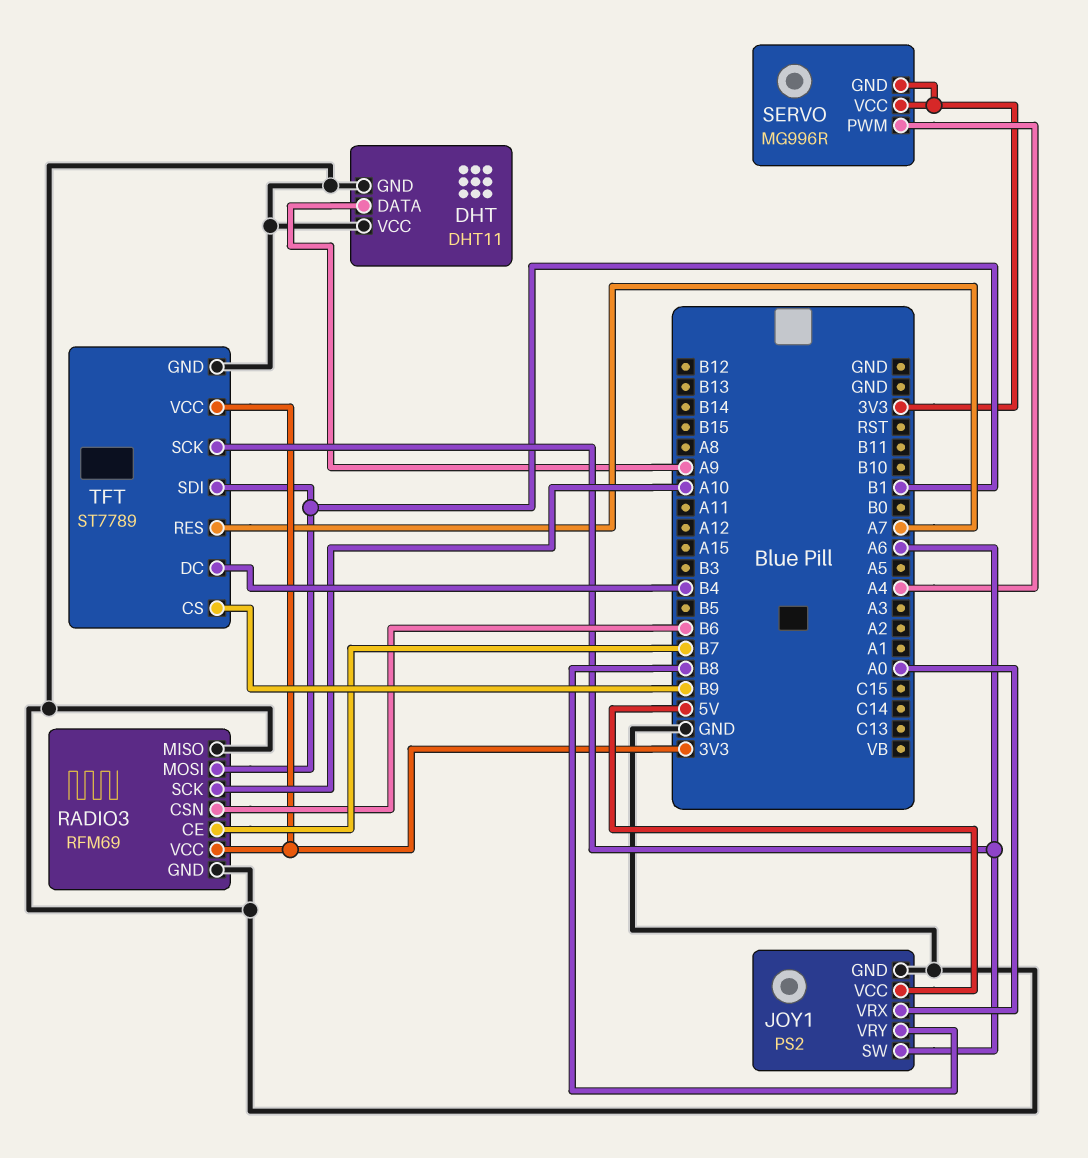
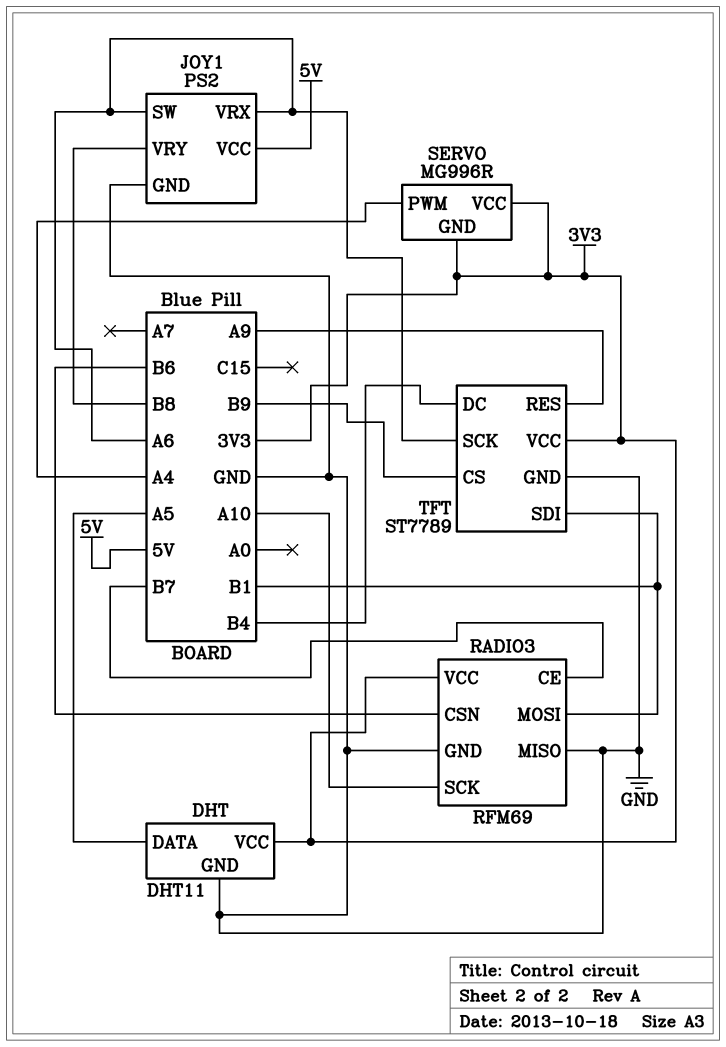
DHT pin DATA: A9 -> A5
DHT pin VCC: GND -> 3V3
JOY1 pin VRX: A0 -> A6
TFT pin RES: A7 -> A9

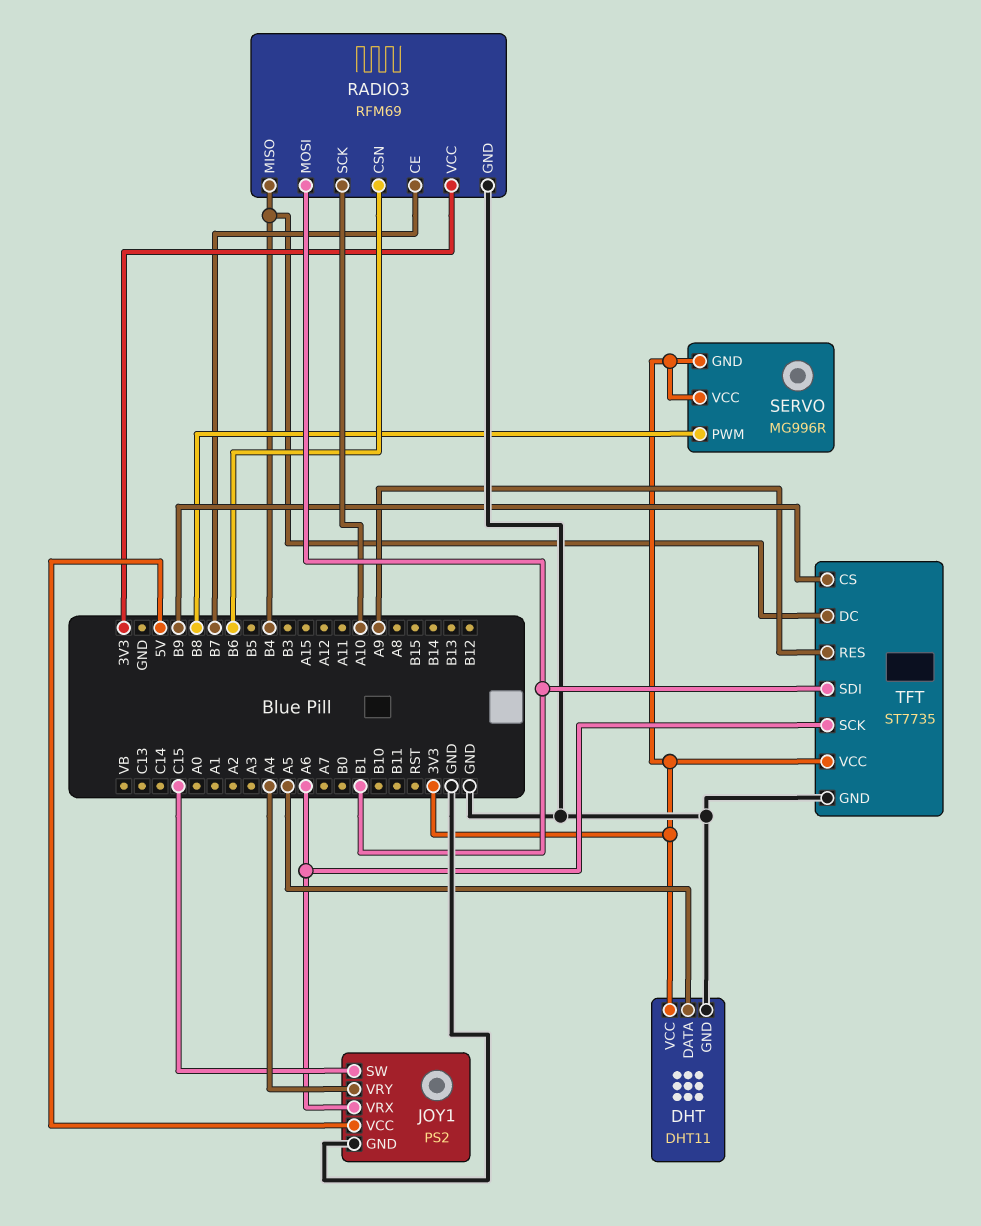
JOY1 pin SW: A6 -> C15
JOY1 pin VRY: B8 -> A4
RADIO3 pin MISO: GND -> B4
SERVO pin PWM: A4 -> B8
TFT: ST7789 -> ST7735

